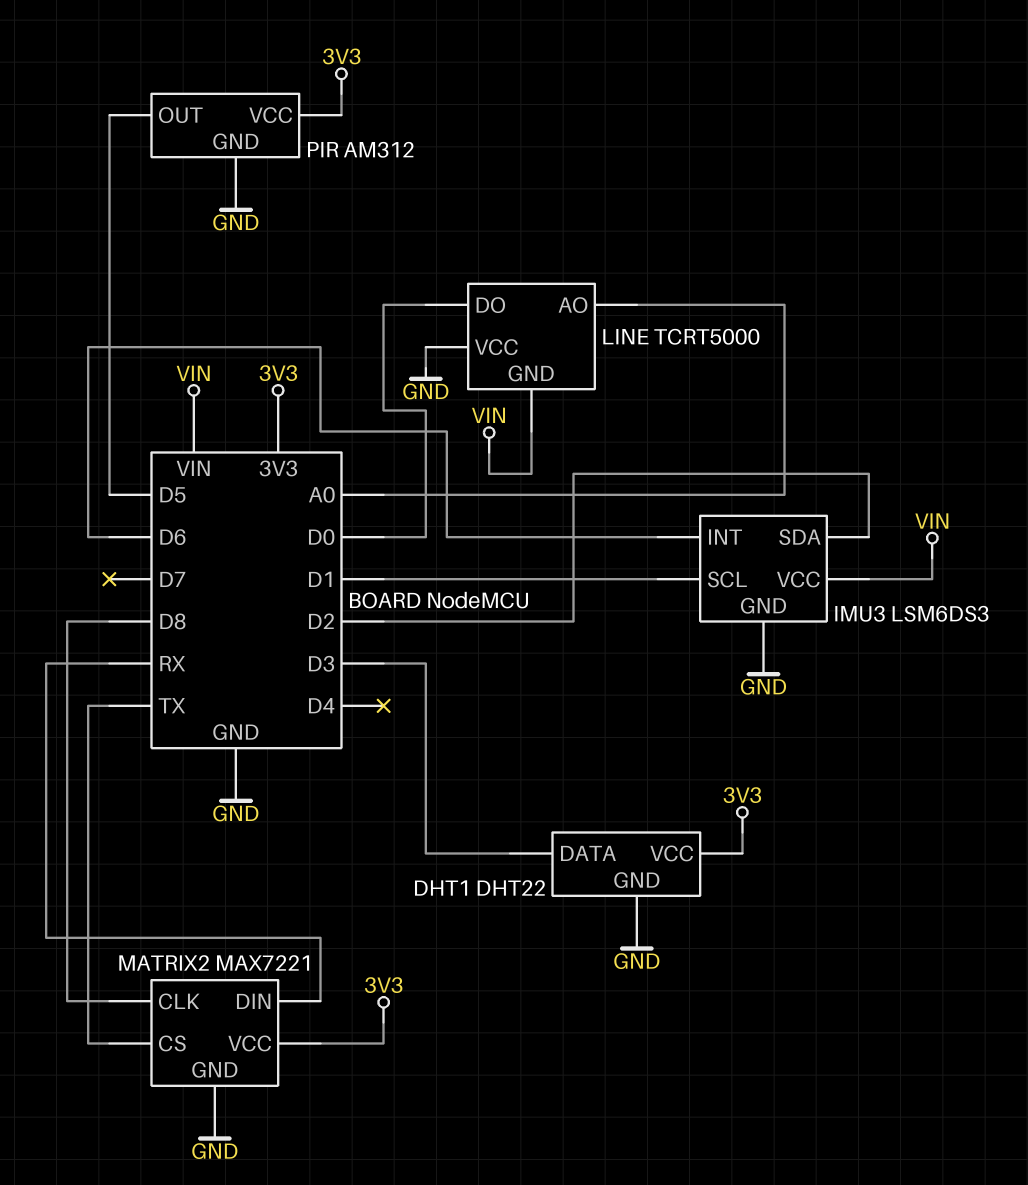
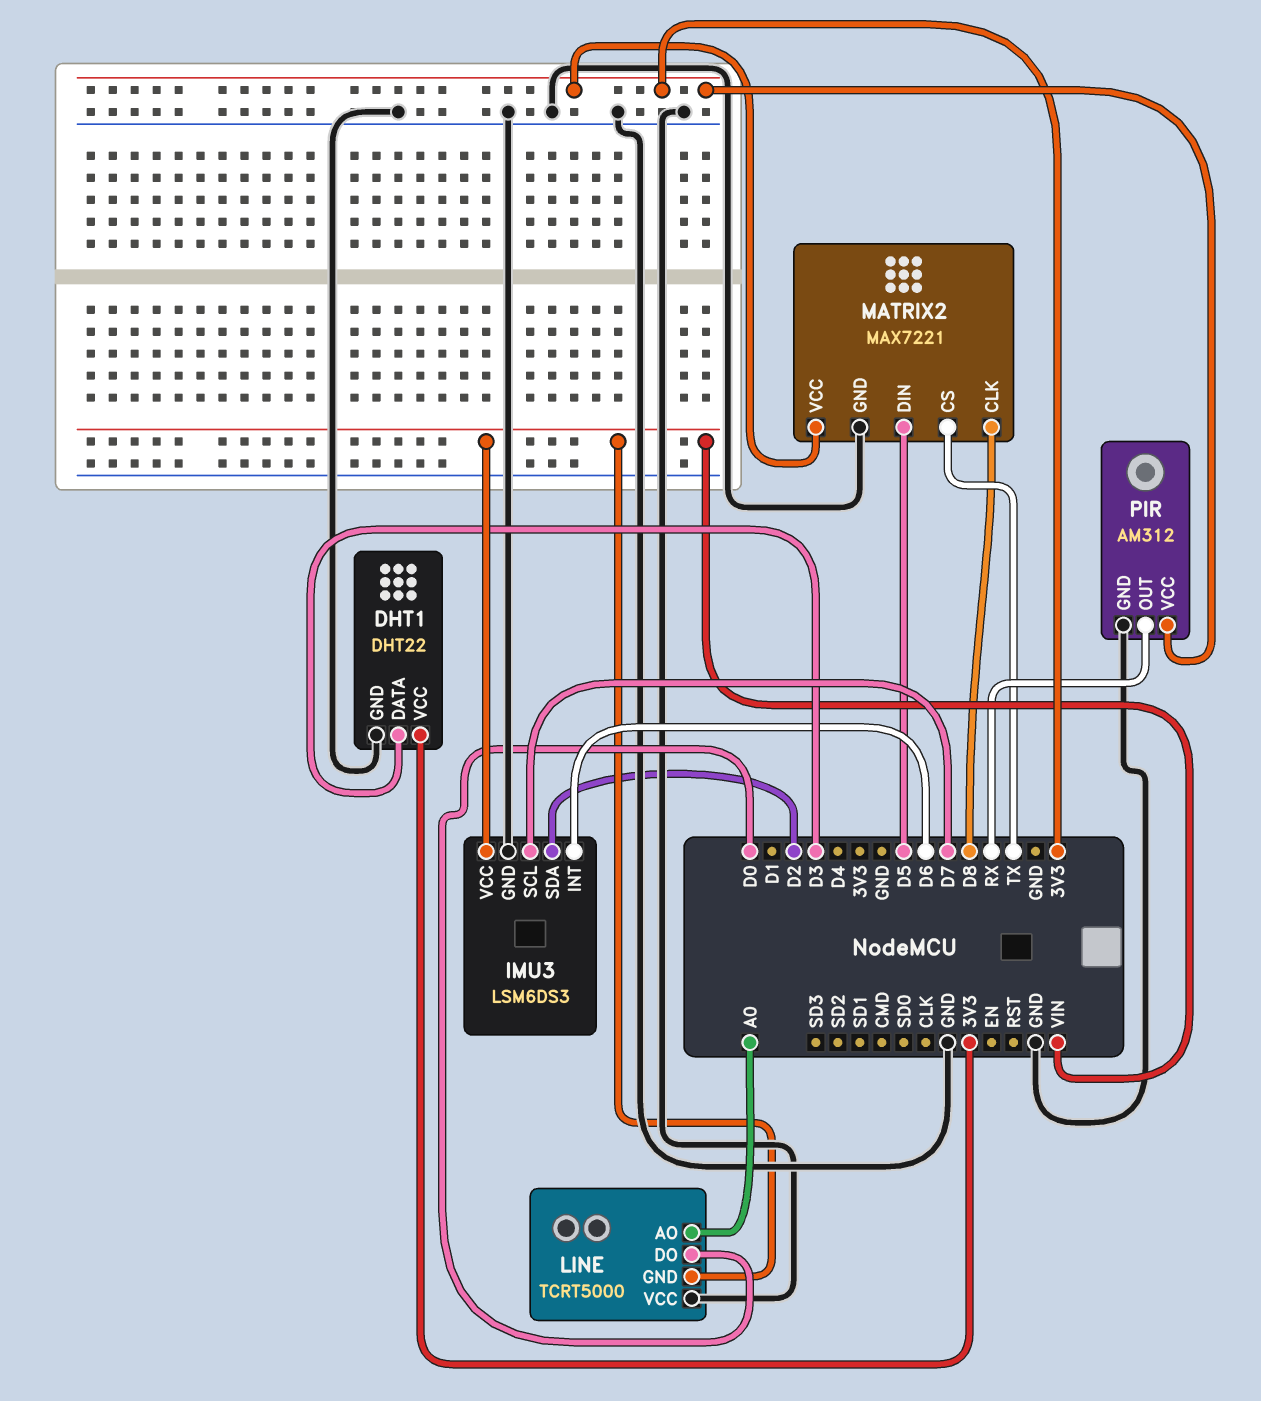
IMU3 pin SCL: D1 -> D7
MATRIX2 pin DIN: RX -> D5
PIR pin OUT: D5 -> RX

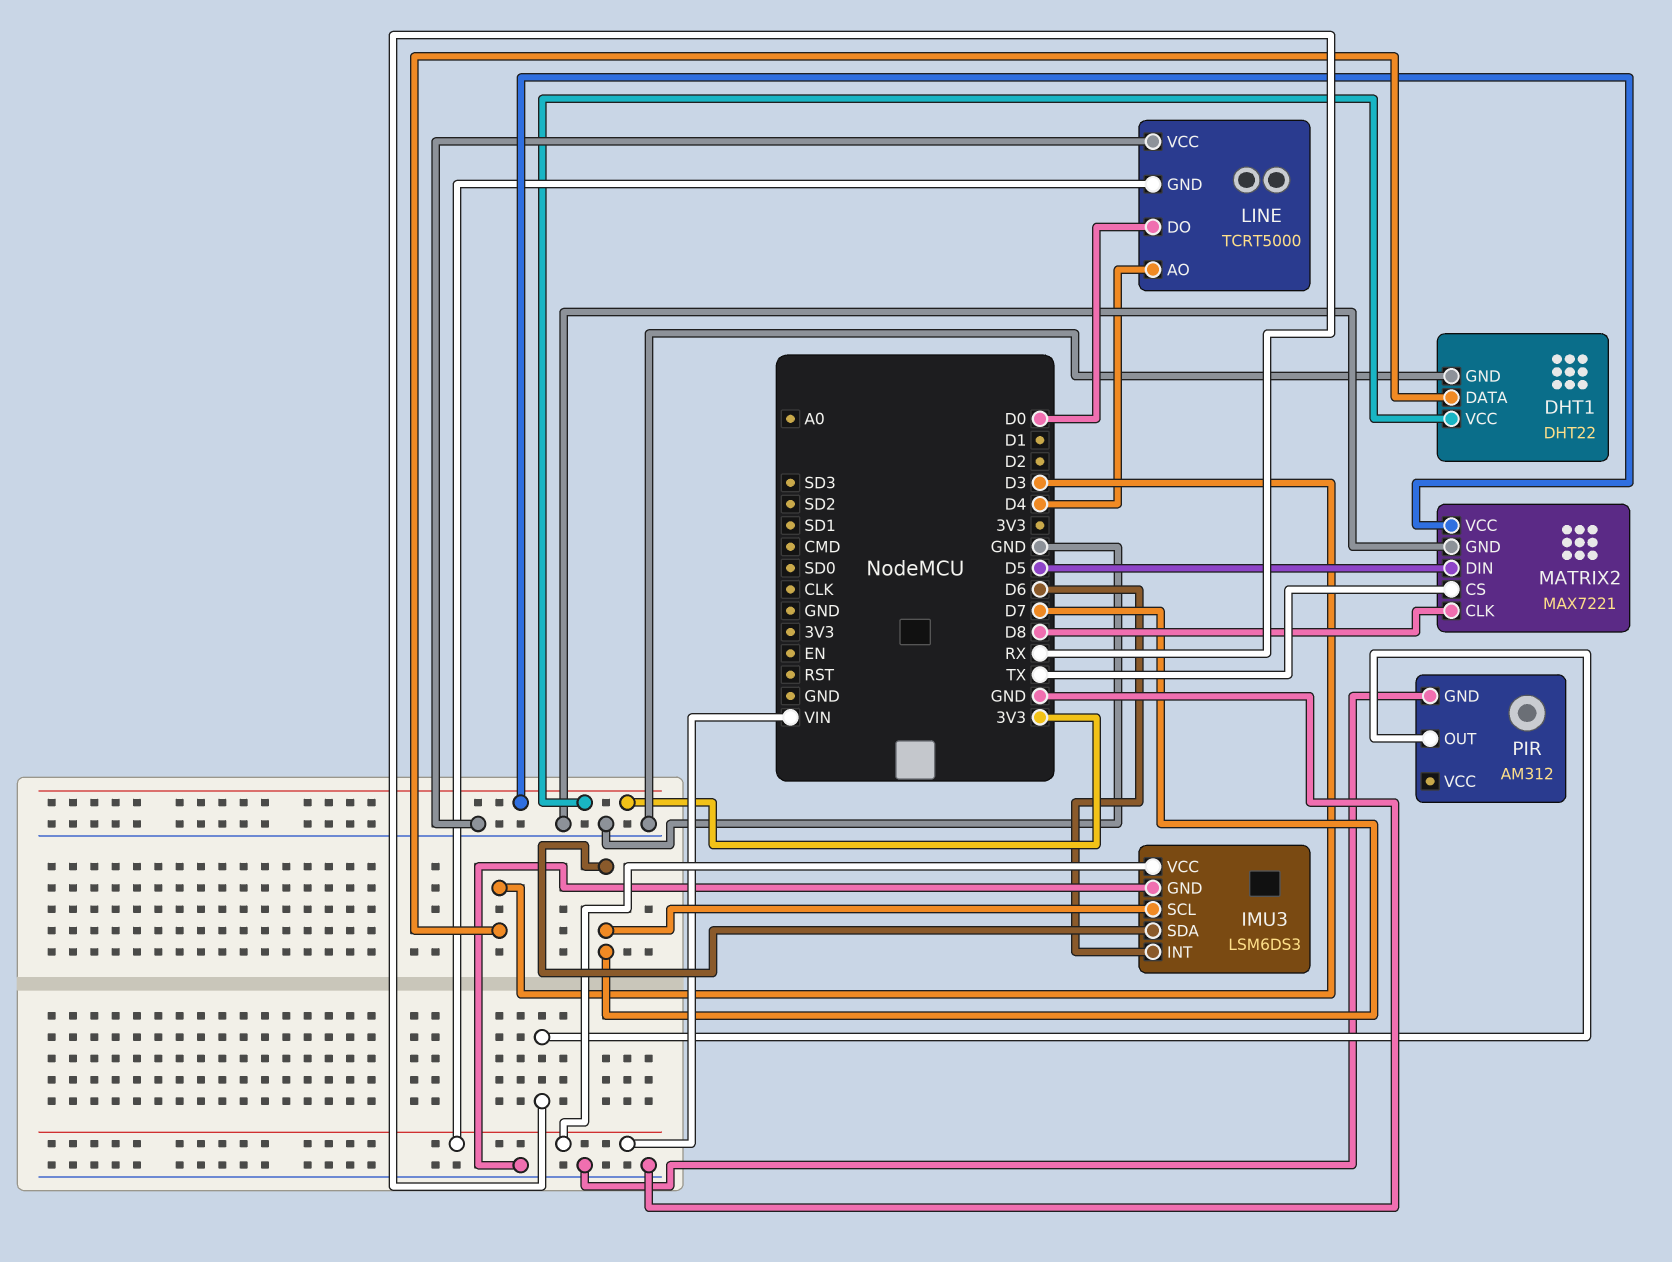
IMU3 pin SDA: D2 -> D7
LINE pin AO: A0 -> D4
PIR pin VCC: 3V3 -> none

